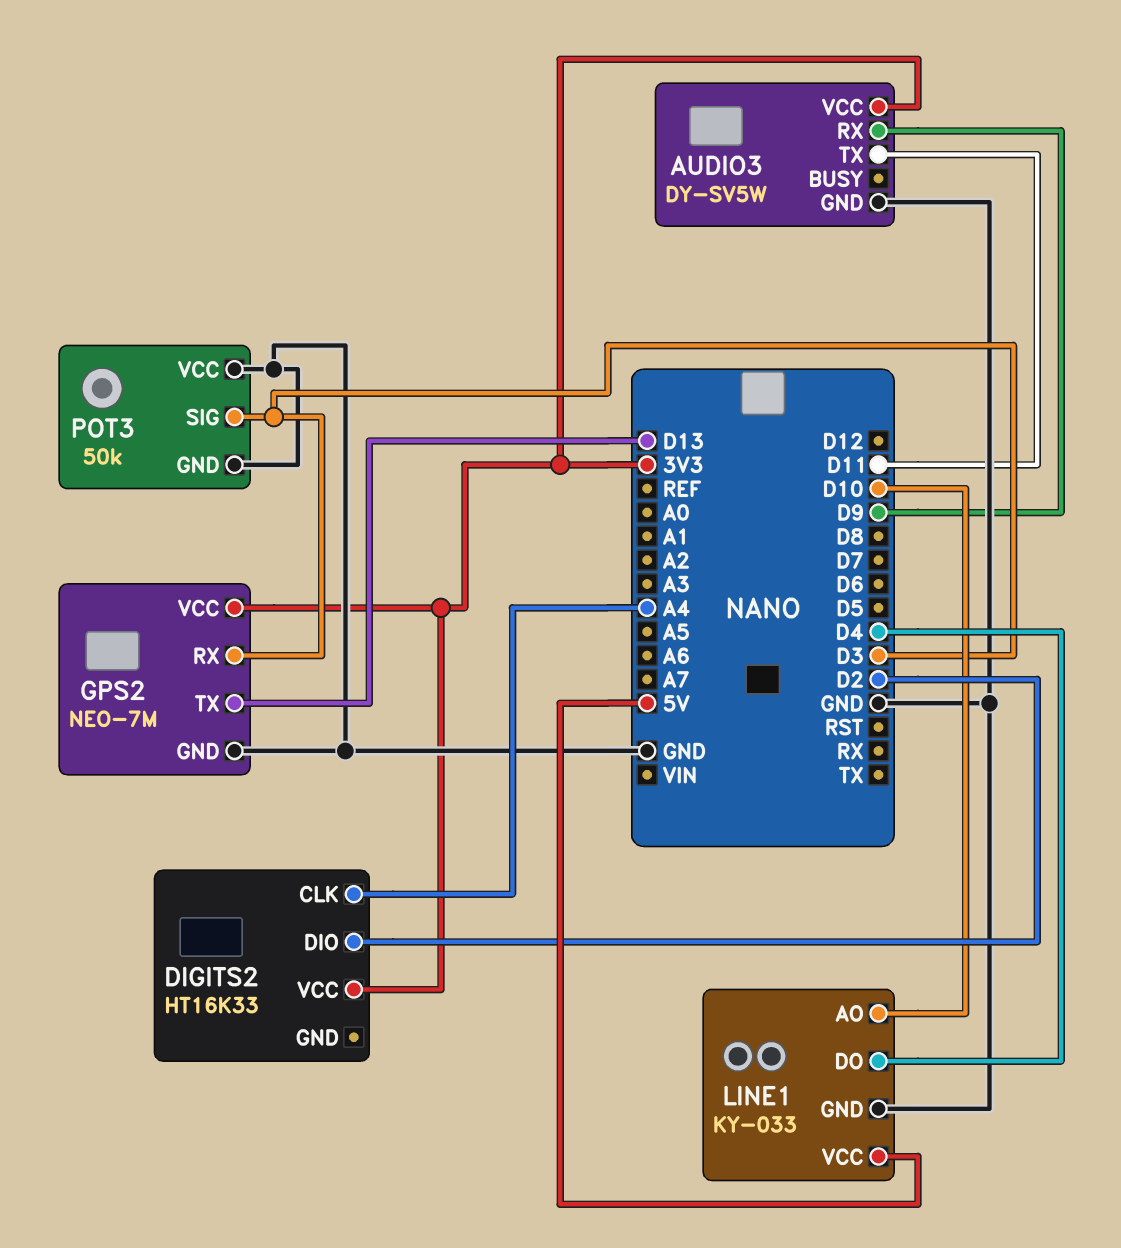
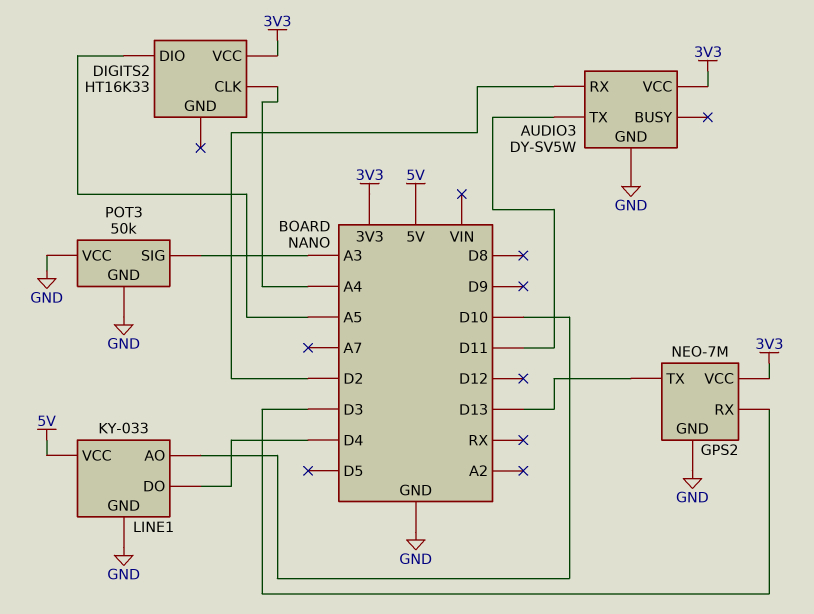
AUDIO3 pin RX: D9 -> D2
DIGITS2 pin DIO: D2 -> A5
POT3 pin SIG: D3 -> A3

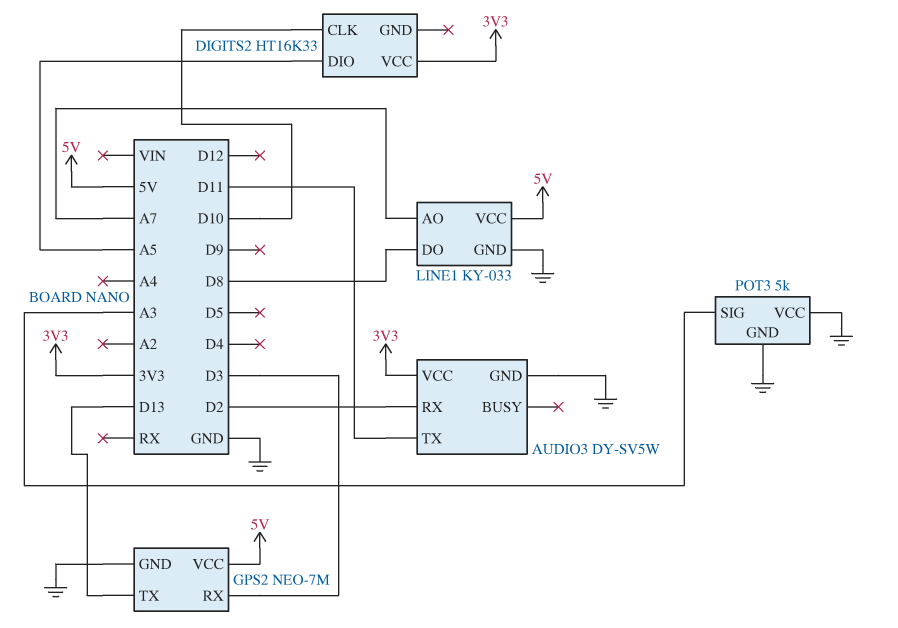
DIGITS2 pin CLK: A4 -> D10
GPS2 pin VCC: 3V3 -> 5V
LINE1 pin AO: D10 -> A7
LINE1 pin DO: D4 -> D8
POT3: 50k -> 5k

